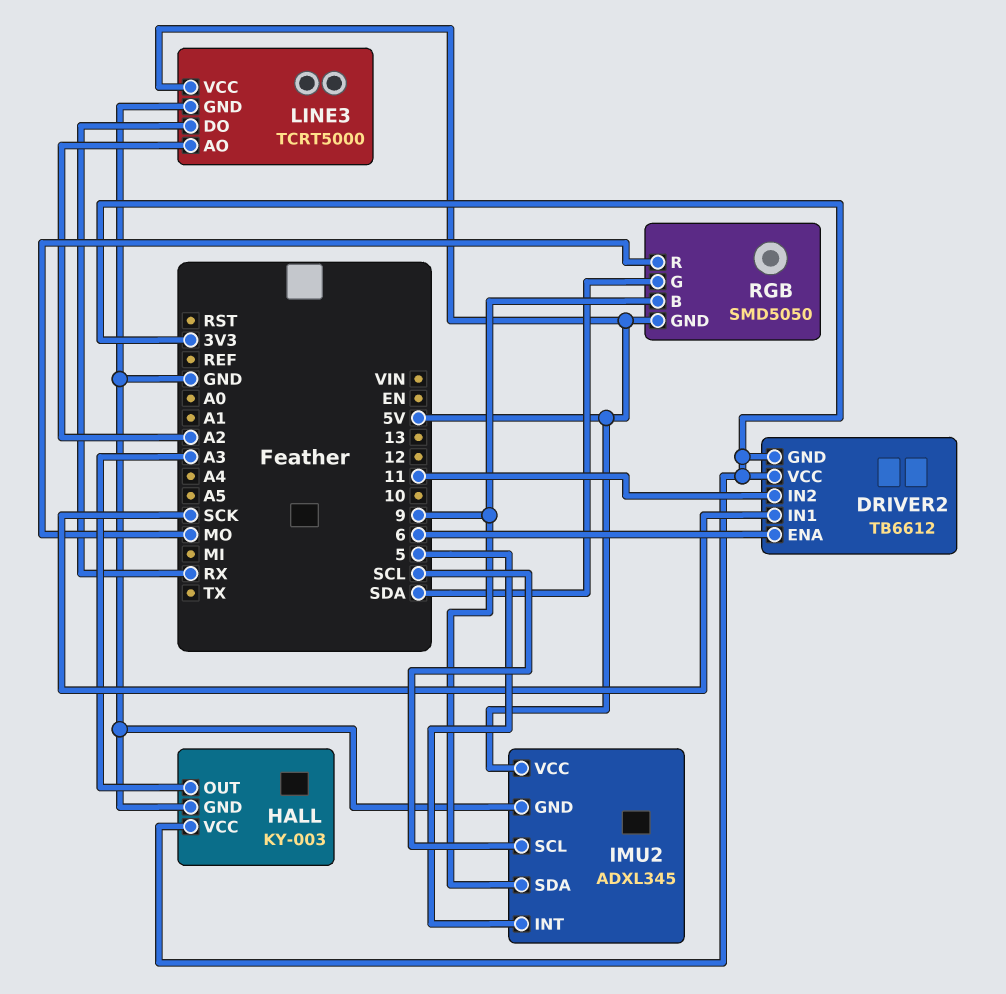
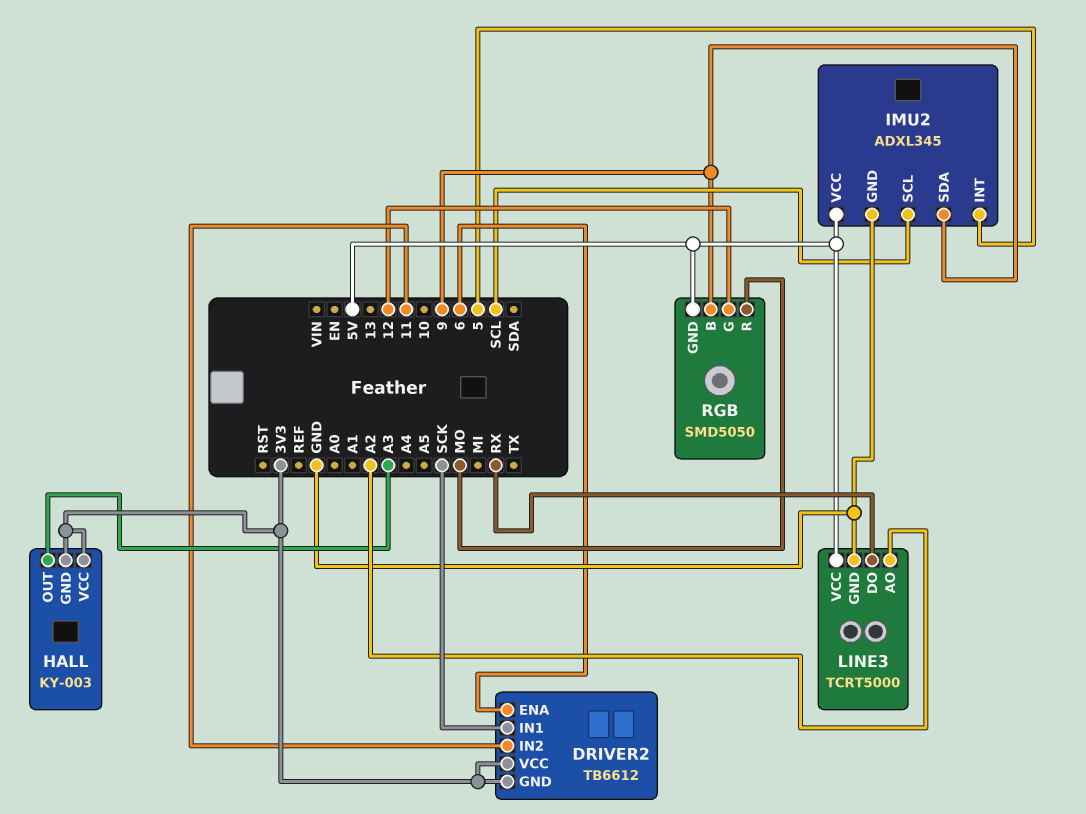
HALL pin GND: GND -> 3V3
RGB pin G: SDA -> 12

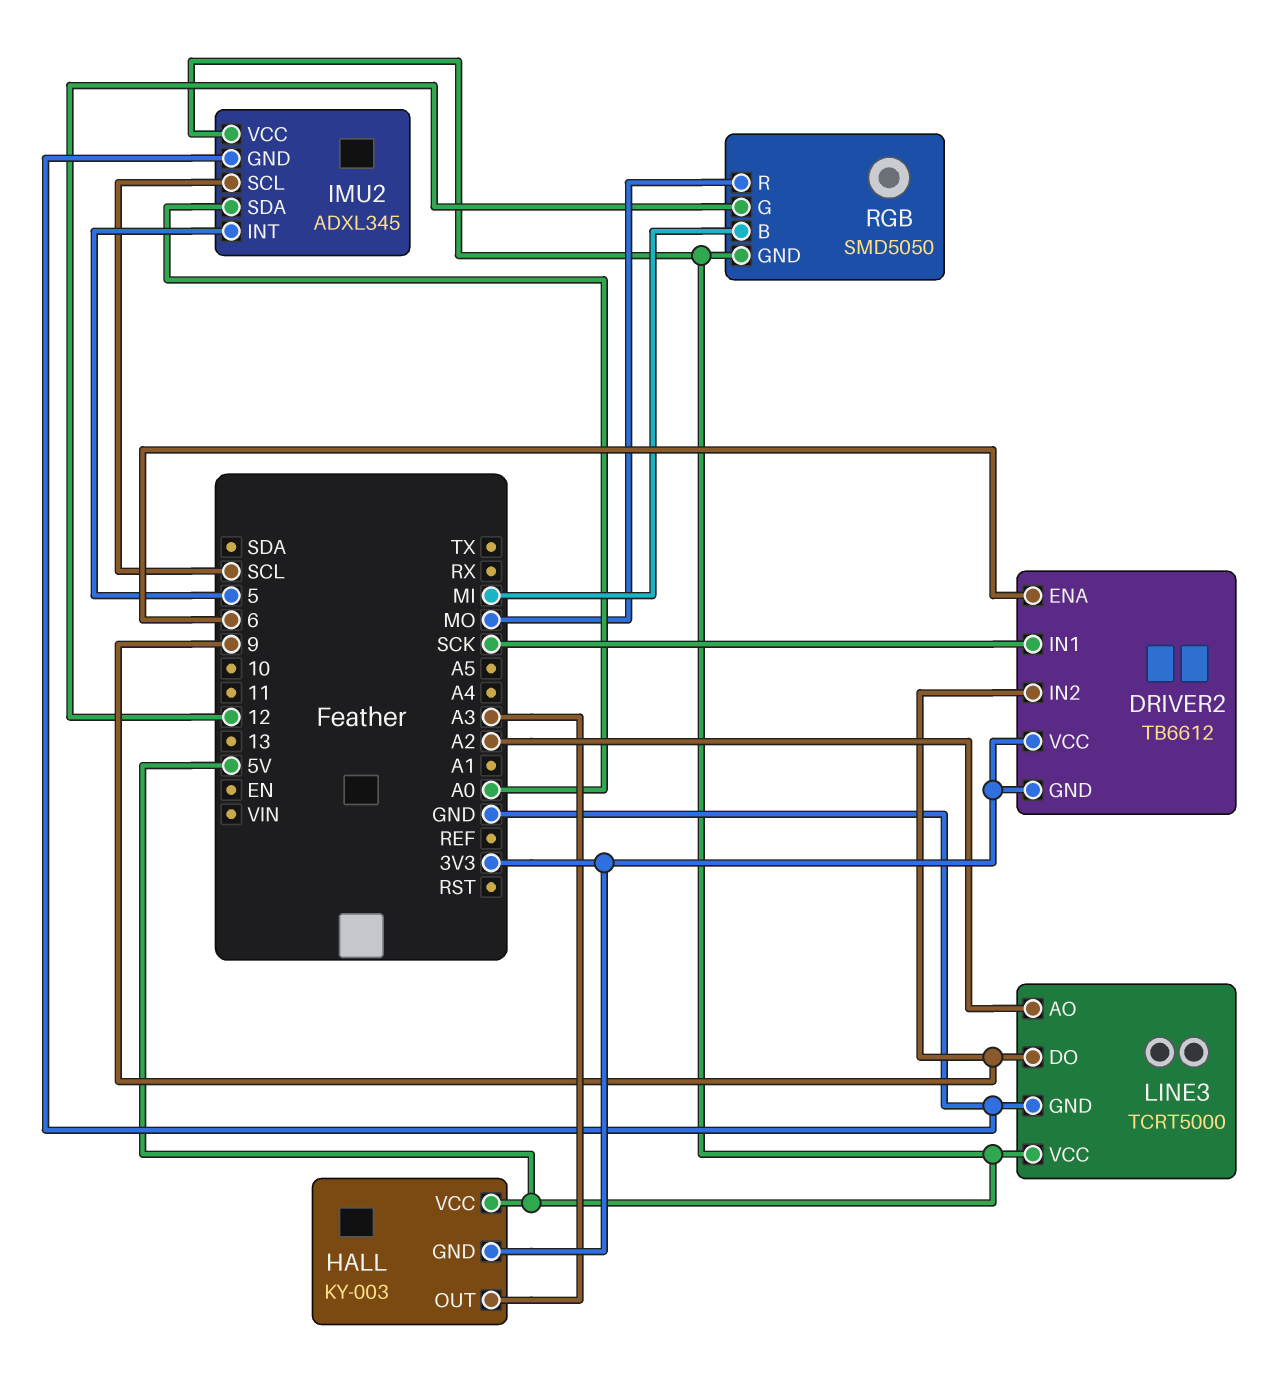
DRIVER2 pin IN2: 11 -> 9
HALL pin VCC: 3V3 -> 5V
IMU2 pin SDA: 9 -> A0
LINE3 pin DO: RX -> 9
RGB pin B: 9 -> MI

